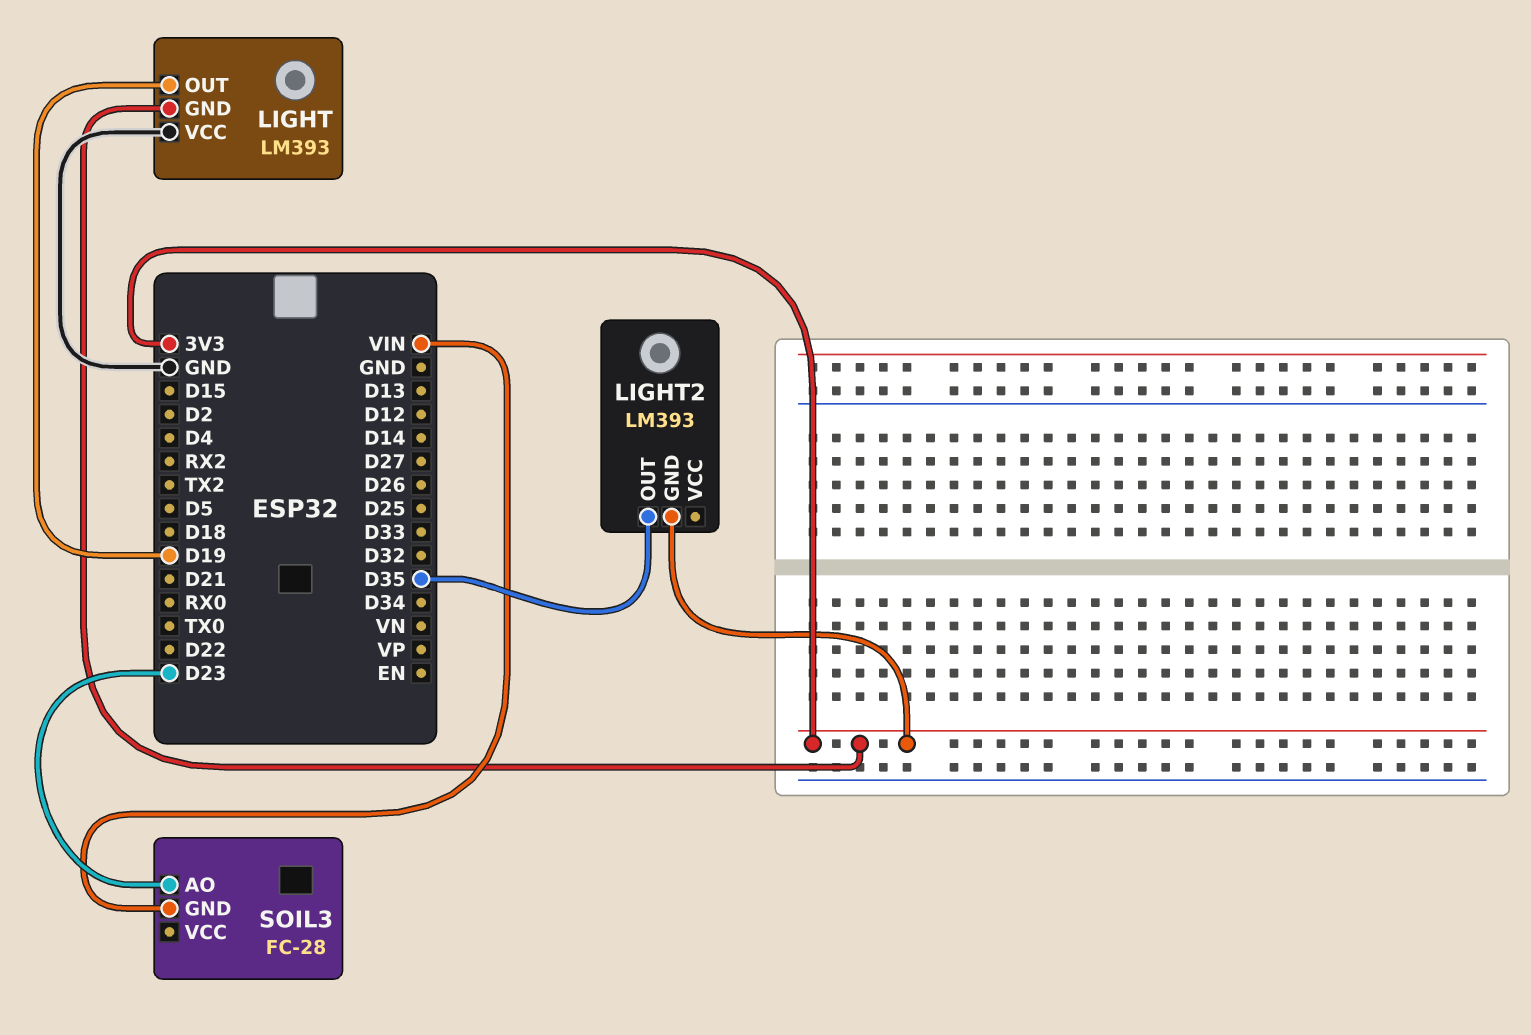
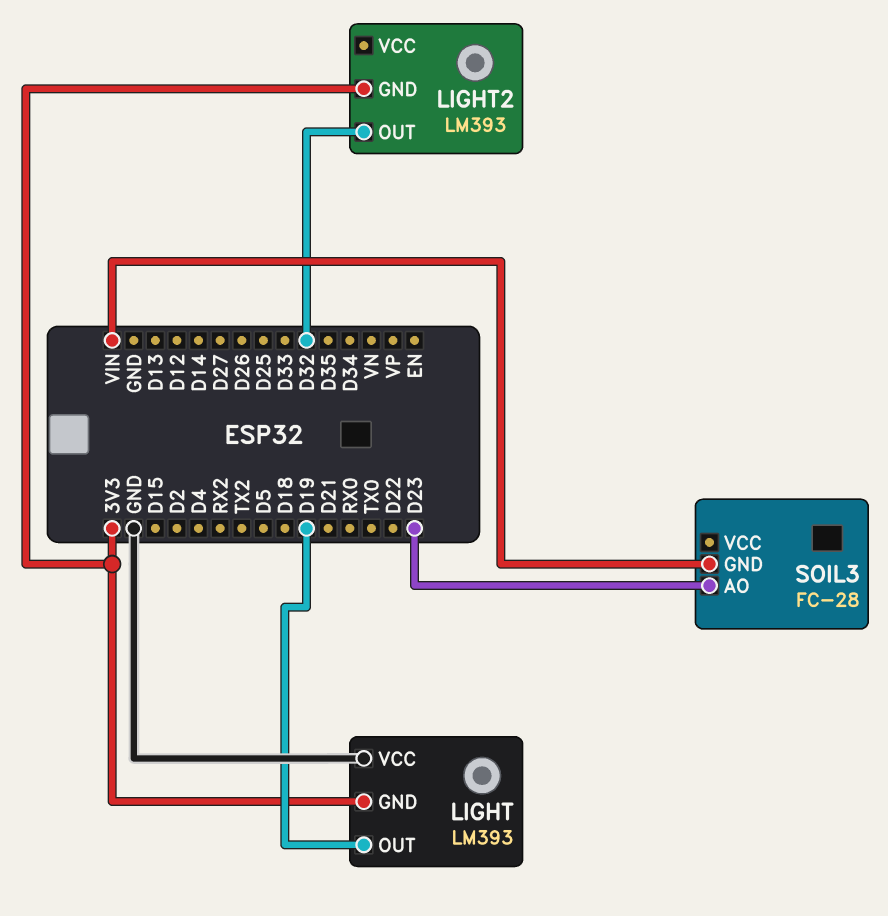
LIGHT2 pin OUT: D35 -> D32

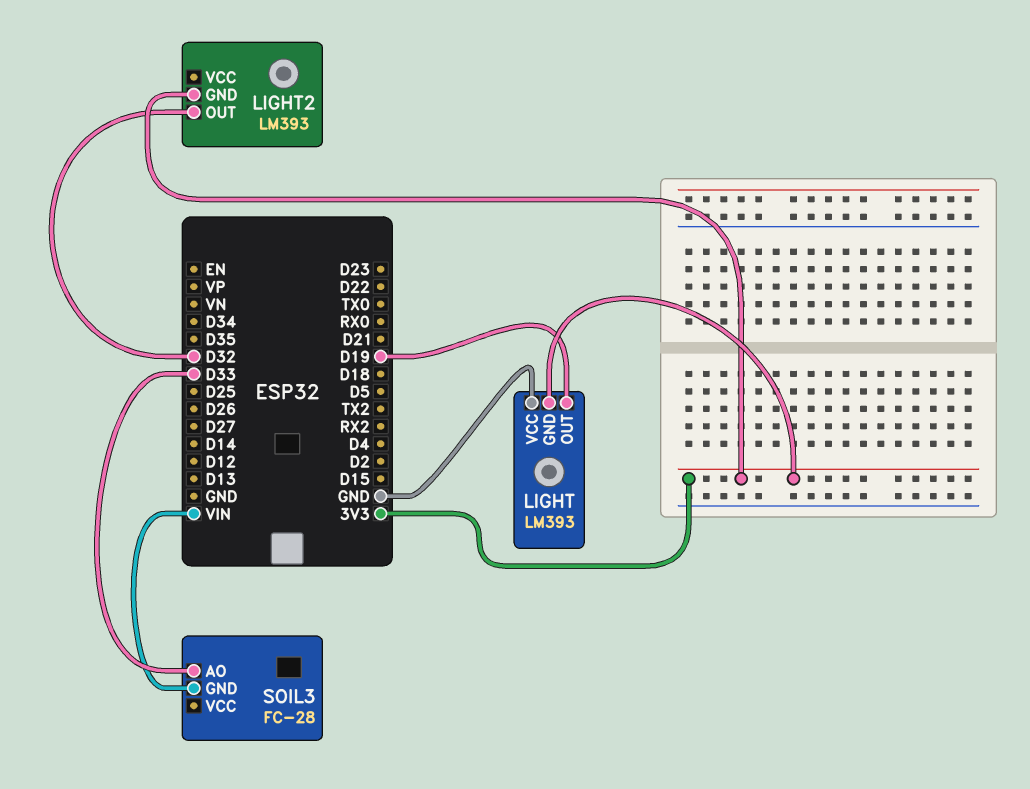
SOIL3 pin AO: D23 -> D33

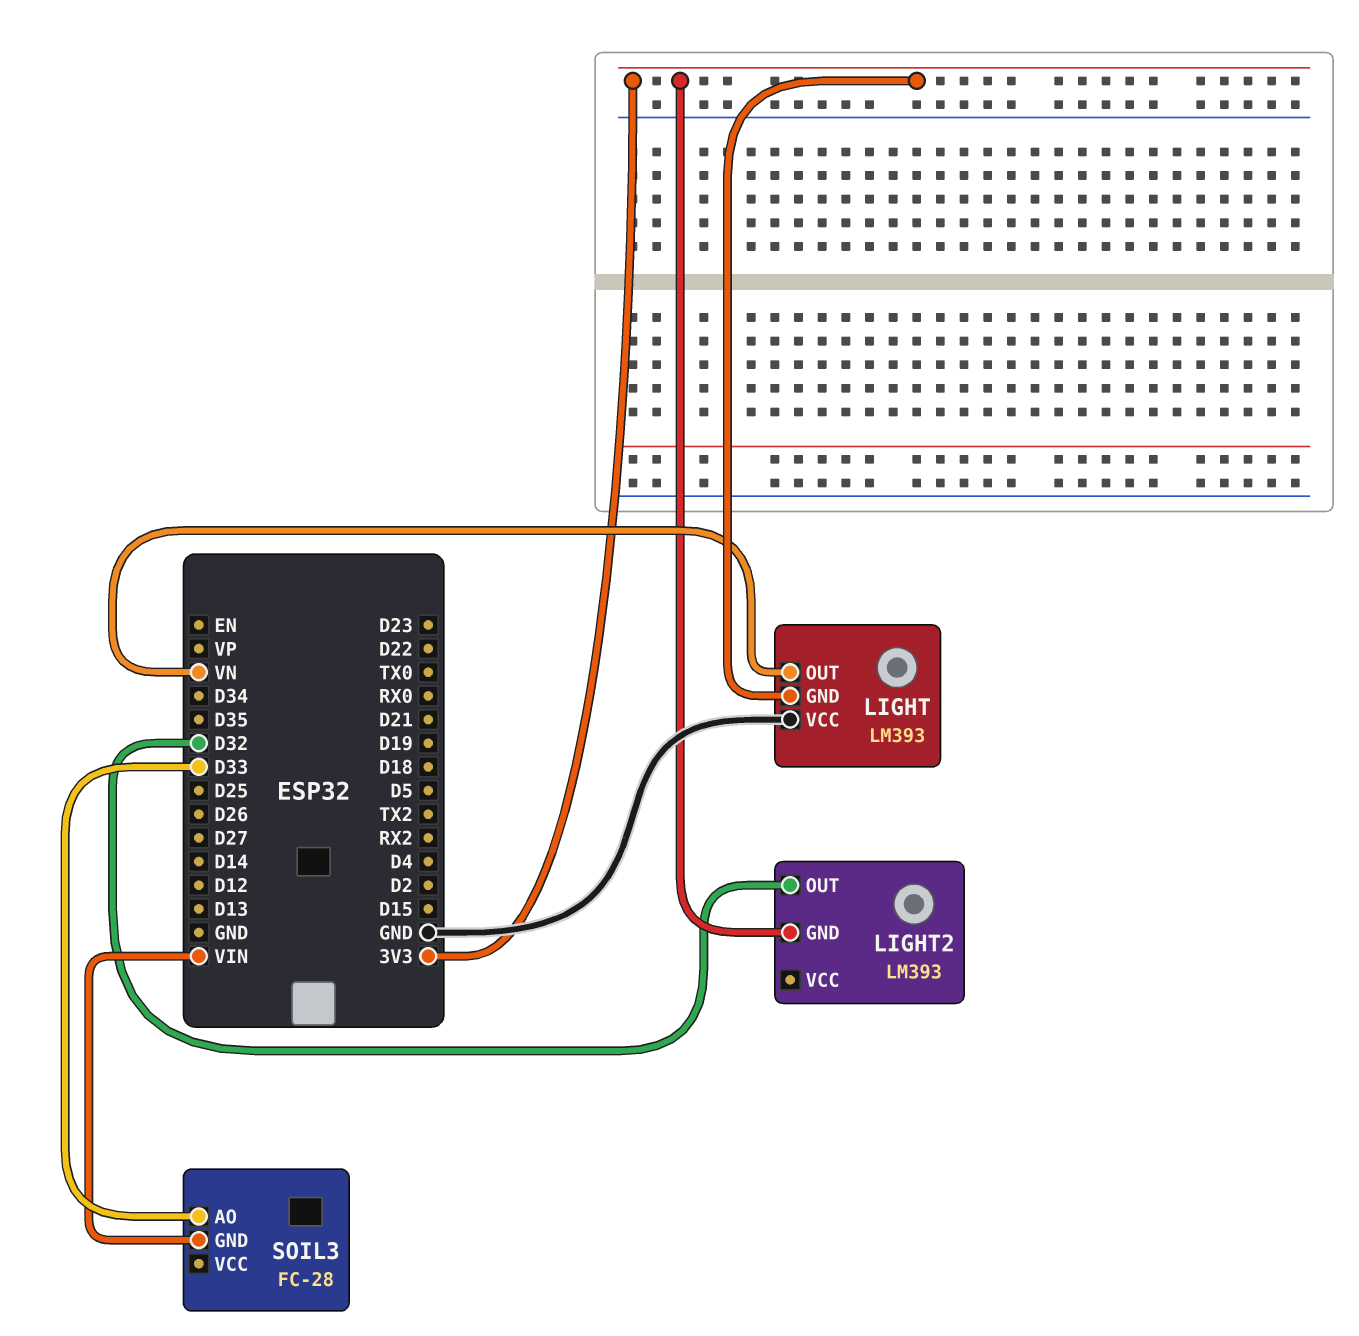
LIGHT pin OUT: D19 -> VN

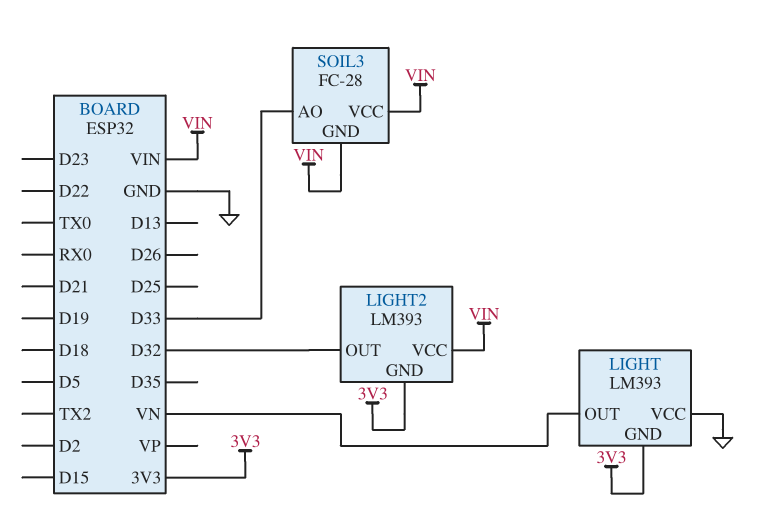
LIGHT2 pin VCC: none -> VIN
SOIL3 pin VCC: none -> VIN

